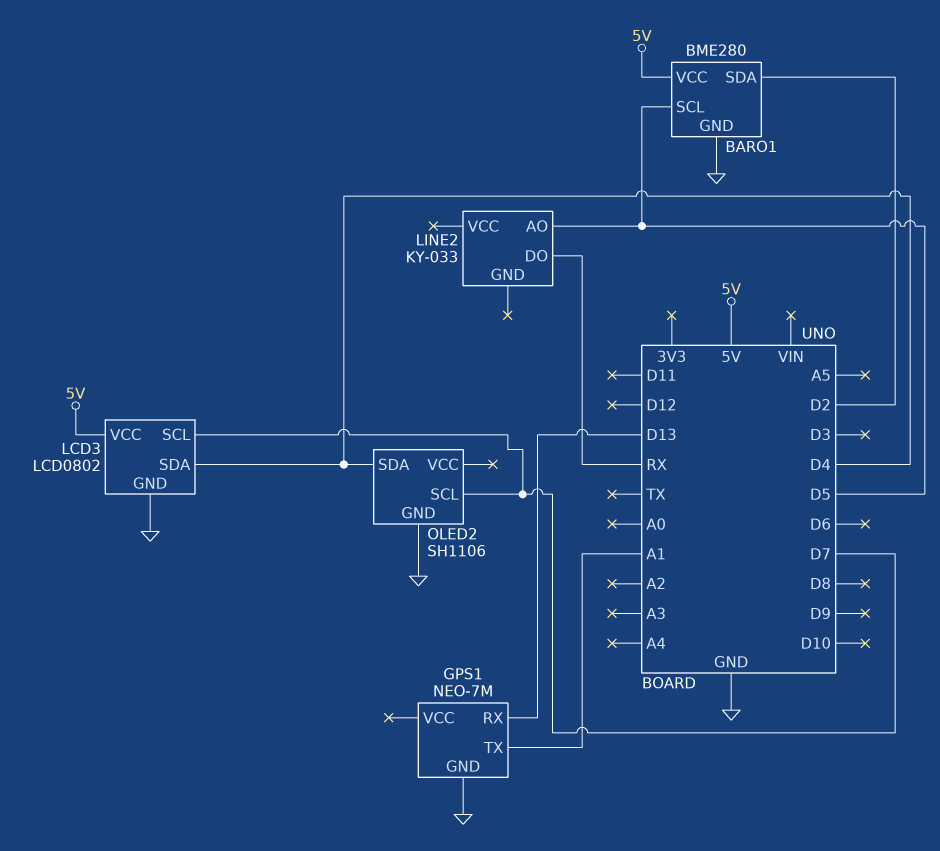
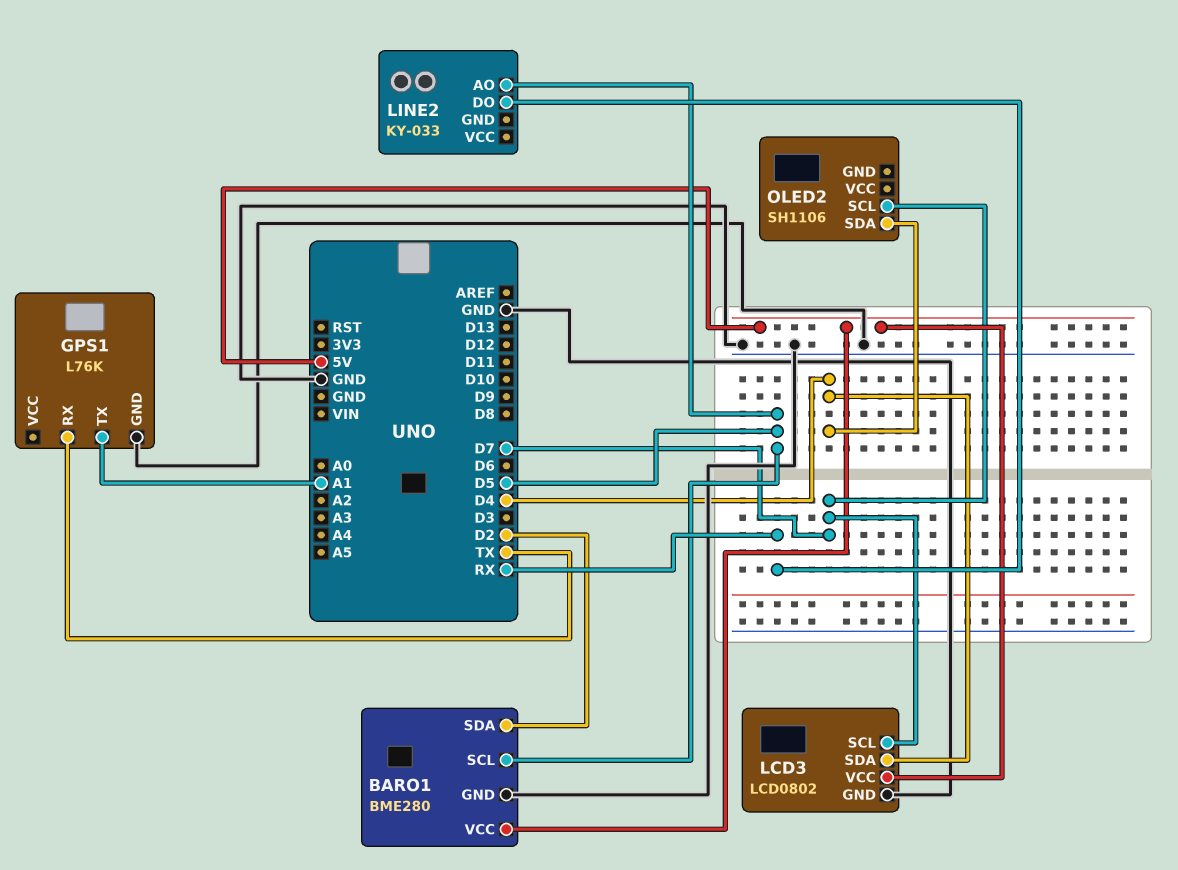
GPS1: NEO-7M -> L76K
GPS1 pin RX: D13 -> TX
OLED2 pin GND: GND -> none

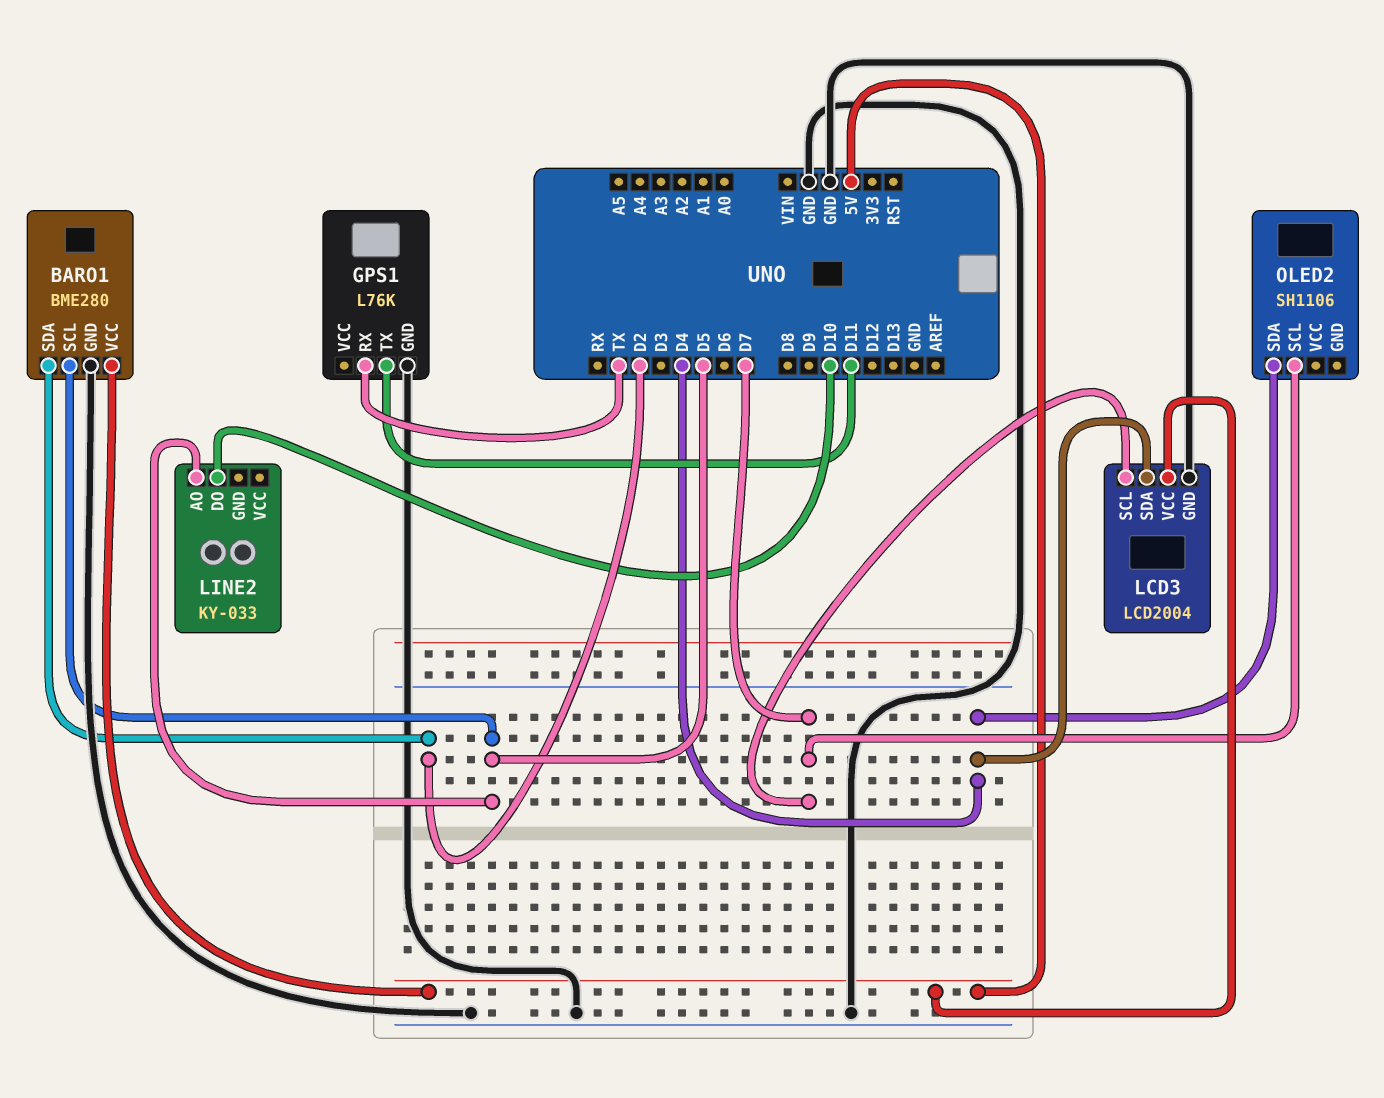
GPS1 pin TX: A1 -> D11
LCD3: LCD0802 -> LCD2004
LINE2 pin DO: RX -> D10

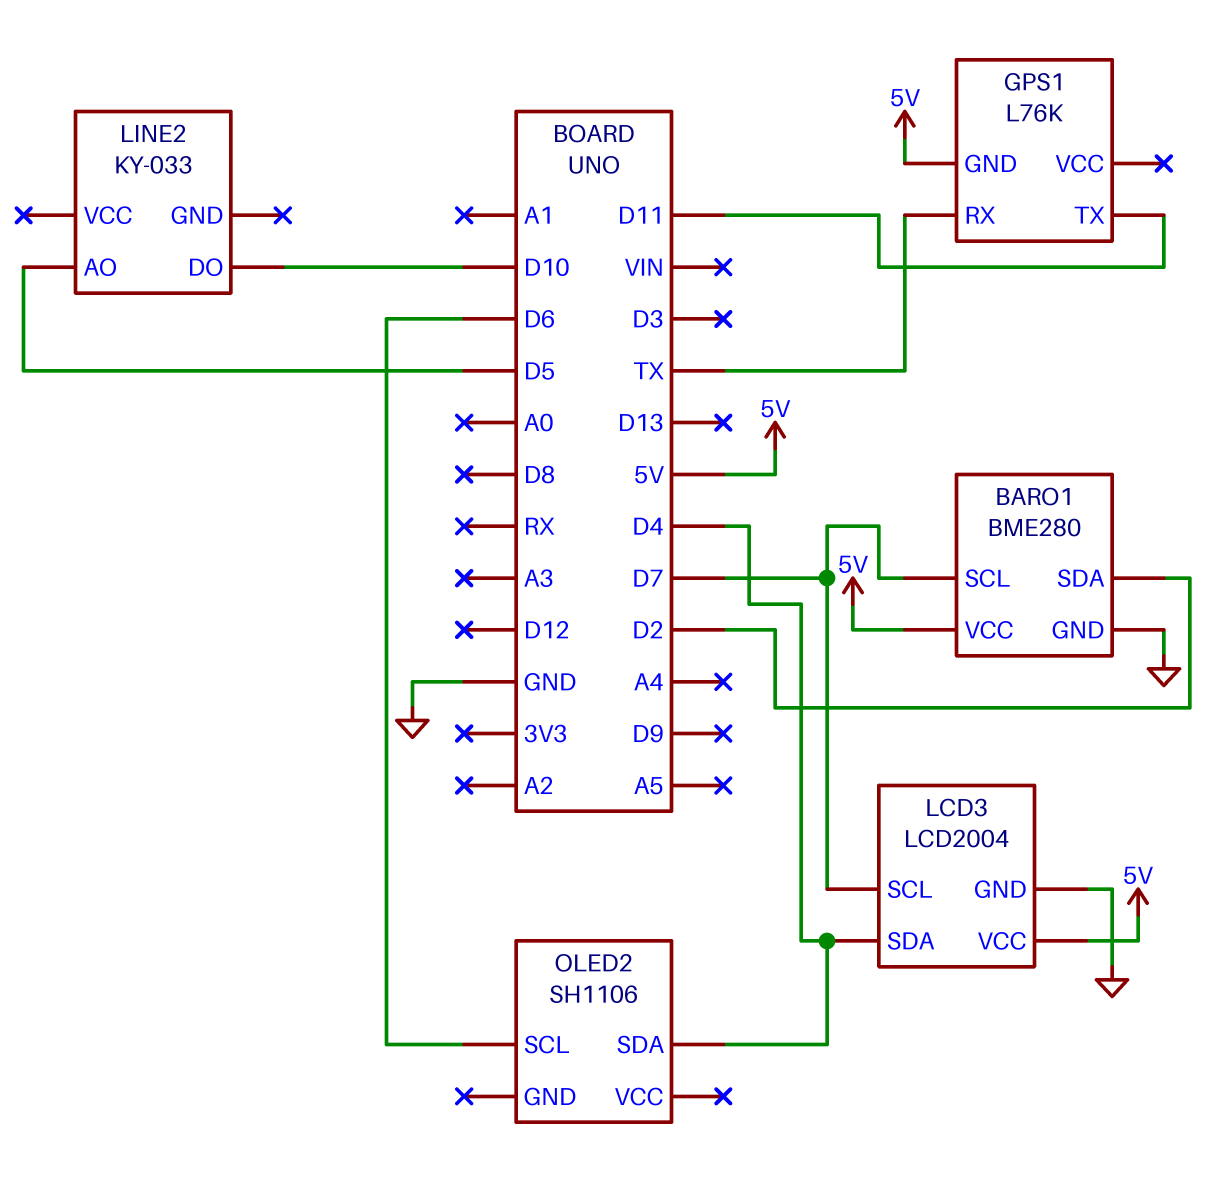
BARO1 pin SCL: D5 -> D7
GPS1 pin GND: GND -> 5V
OLED2 pin SCL: D7 -> D6

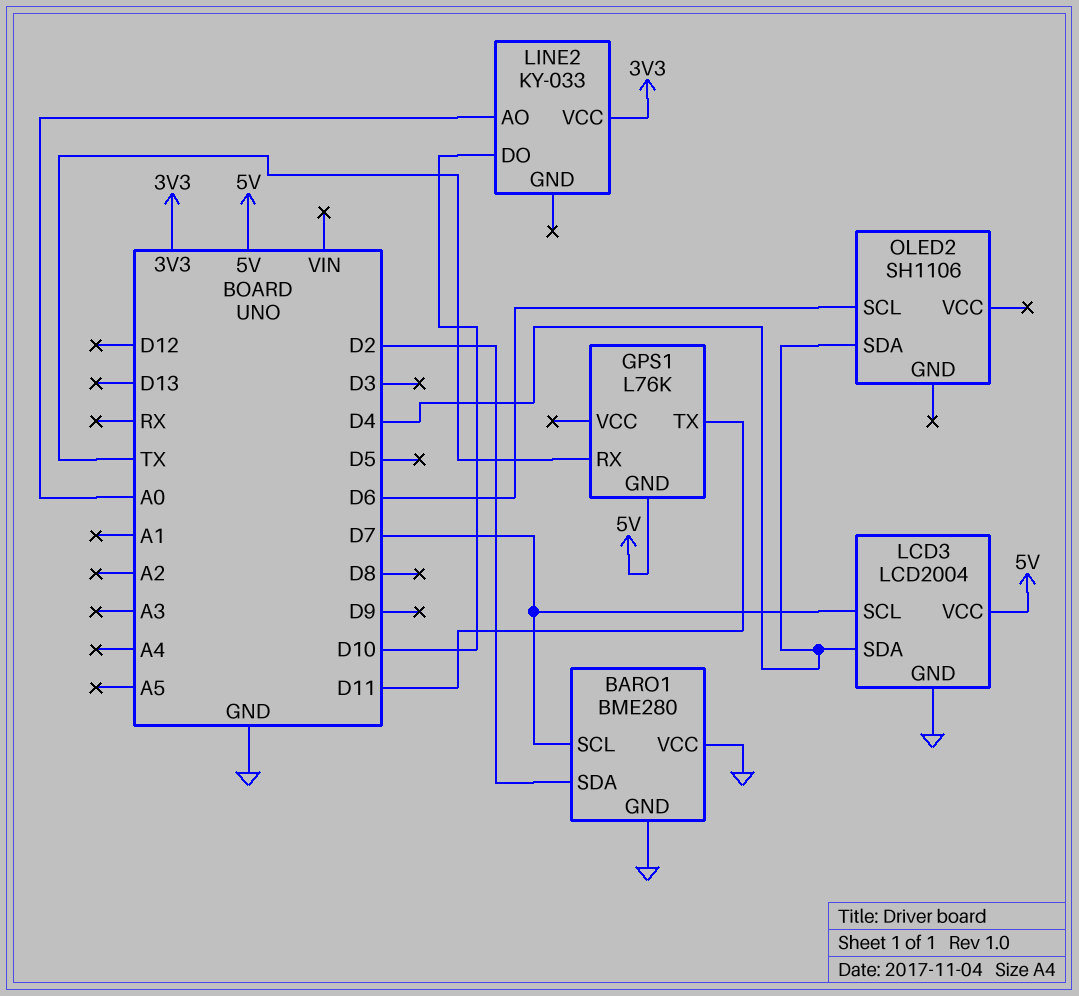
BARO1 pin VCC: 5V -> GND
LINE2 pin AO: D5 -> A0
LINE2 pin VCC: none -> 3V3

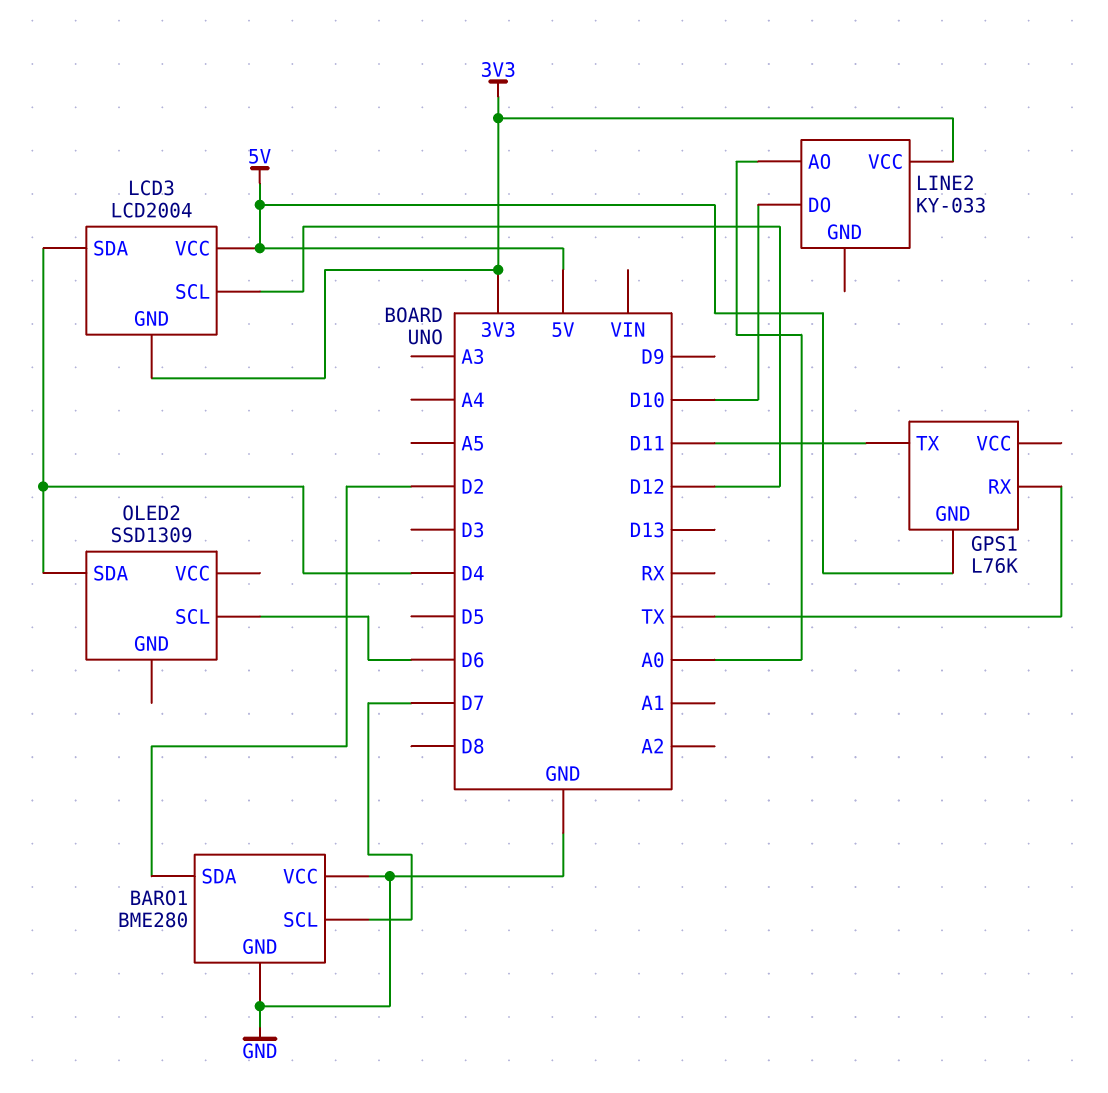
LCD3 pin GND: GND -> 3V3
LCD3 pin SCL: D7 -> D12
OLED2: SH1106 -> SSD1309

